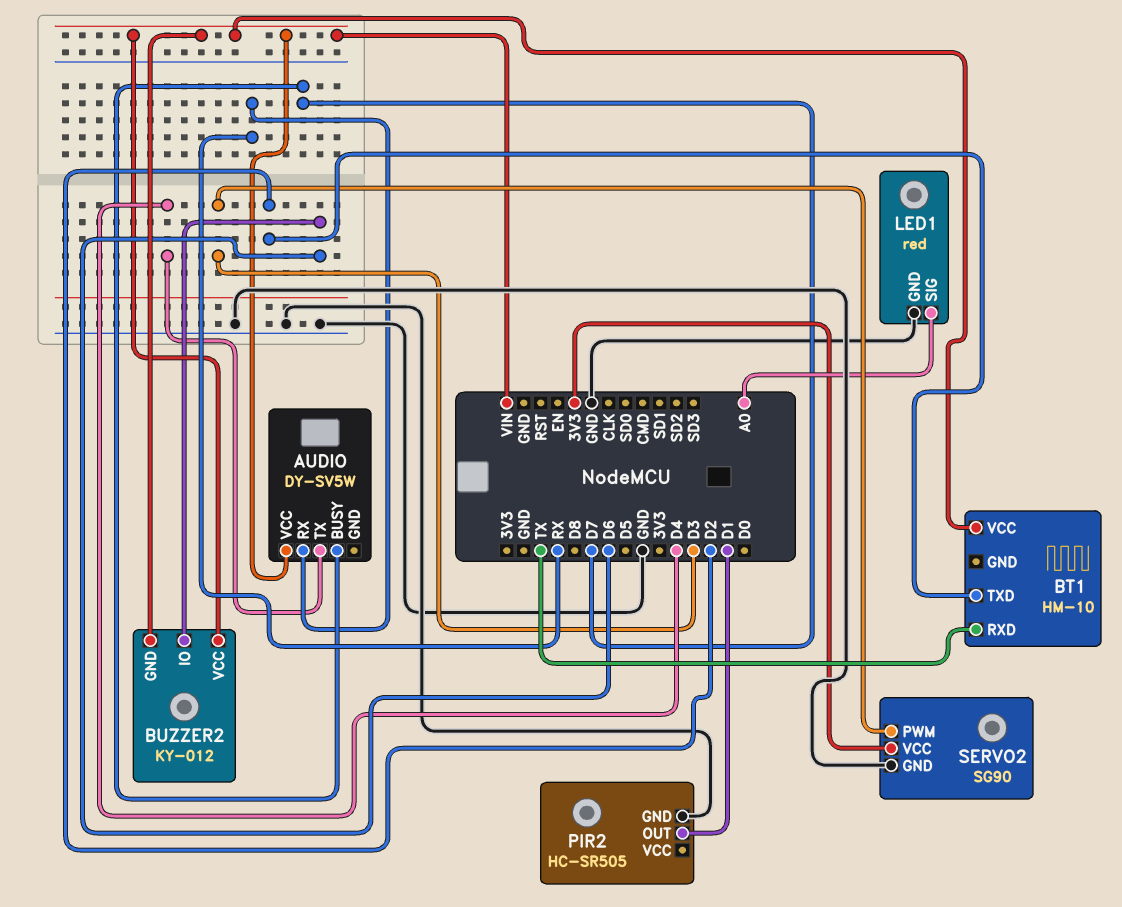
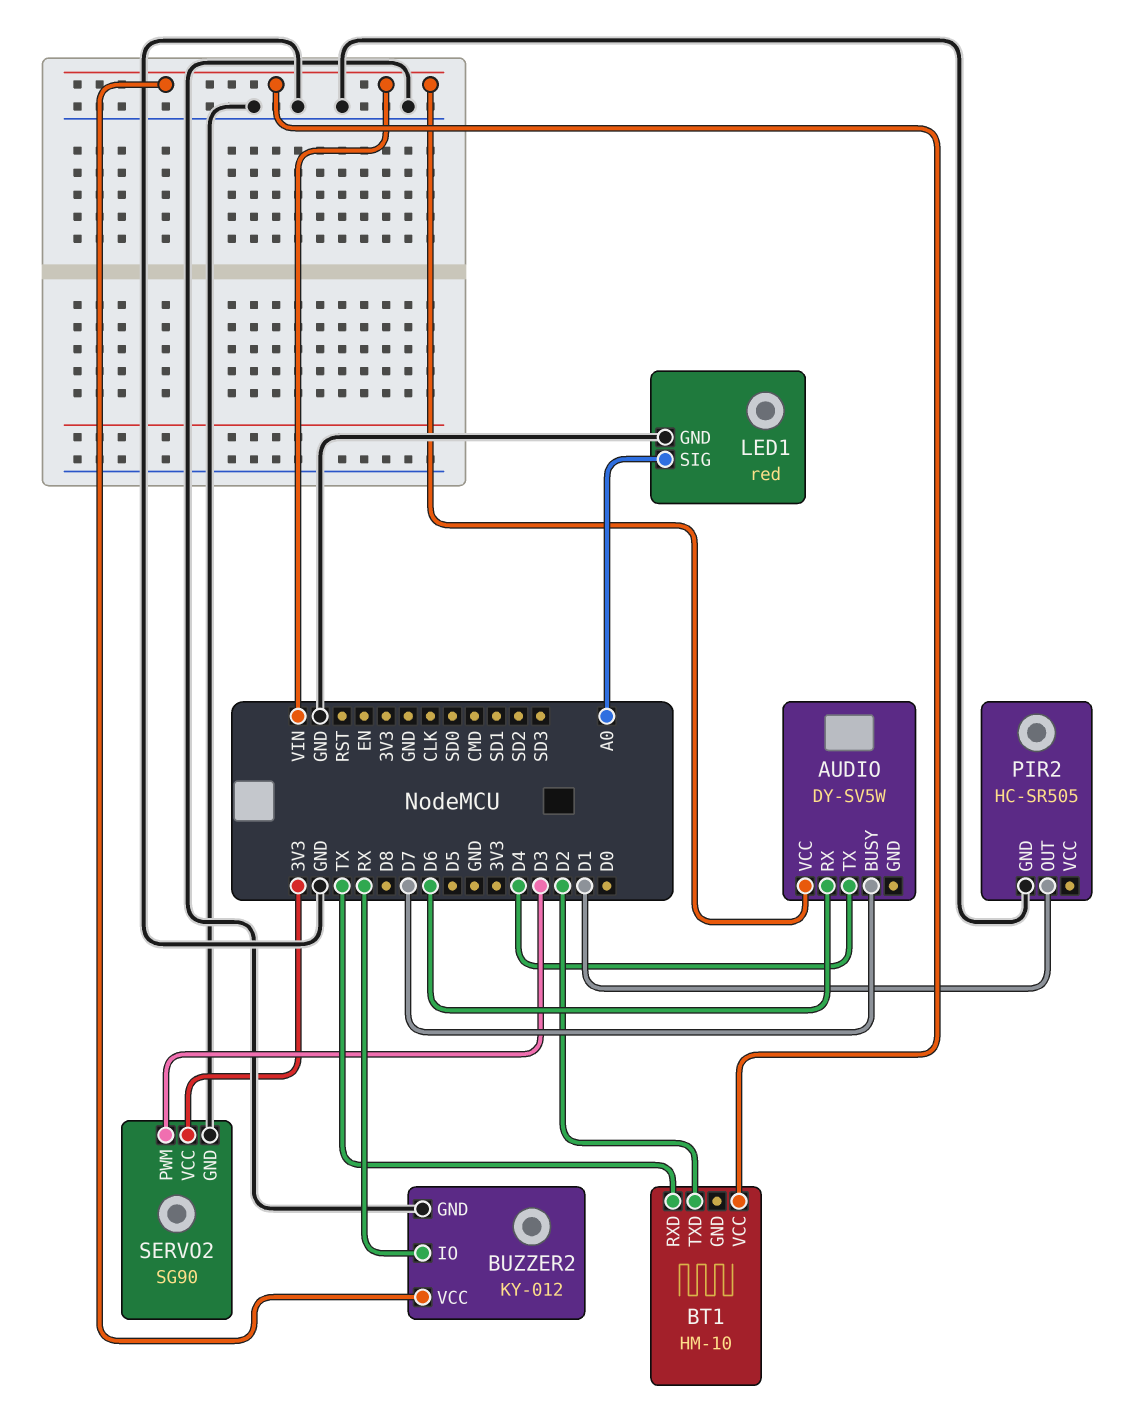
AUDIO pin RX: RX -> D6
BUZZER2 pin GND: VIN -> GND
BUZZER2 pin IO: D6 -> RX

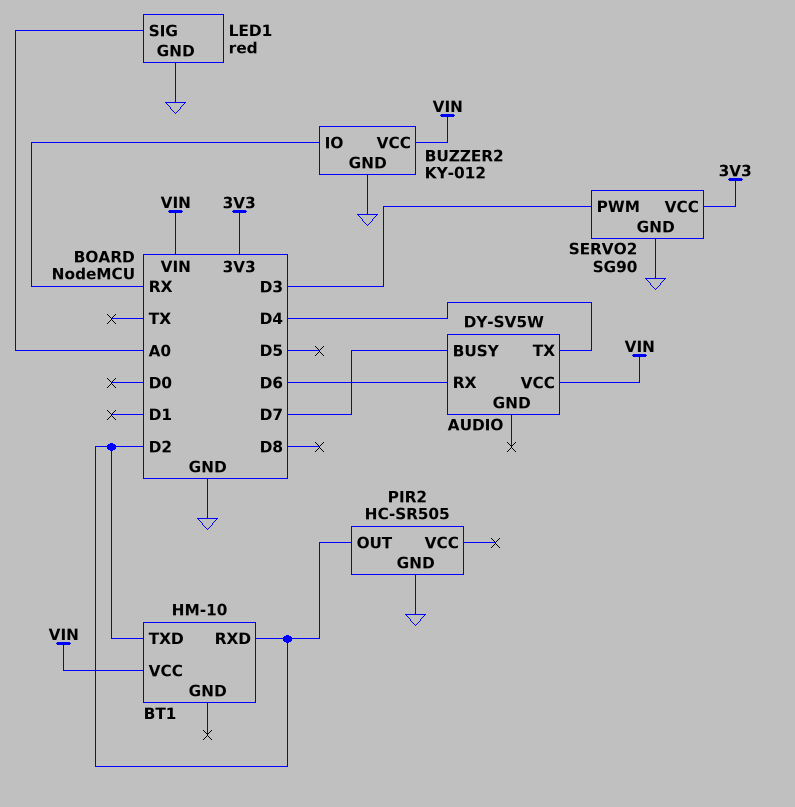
BT1 pin RXD: TX -> D2
PIR2 pin OUT: D1 -> D2

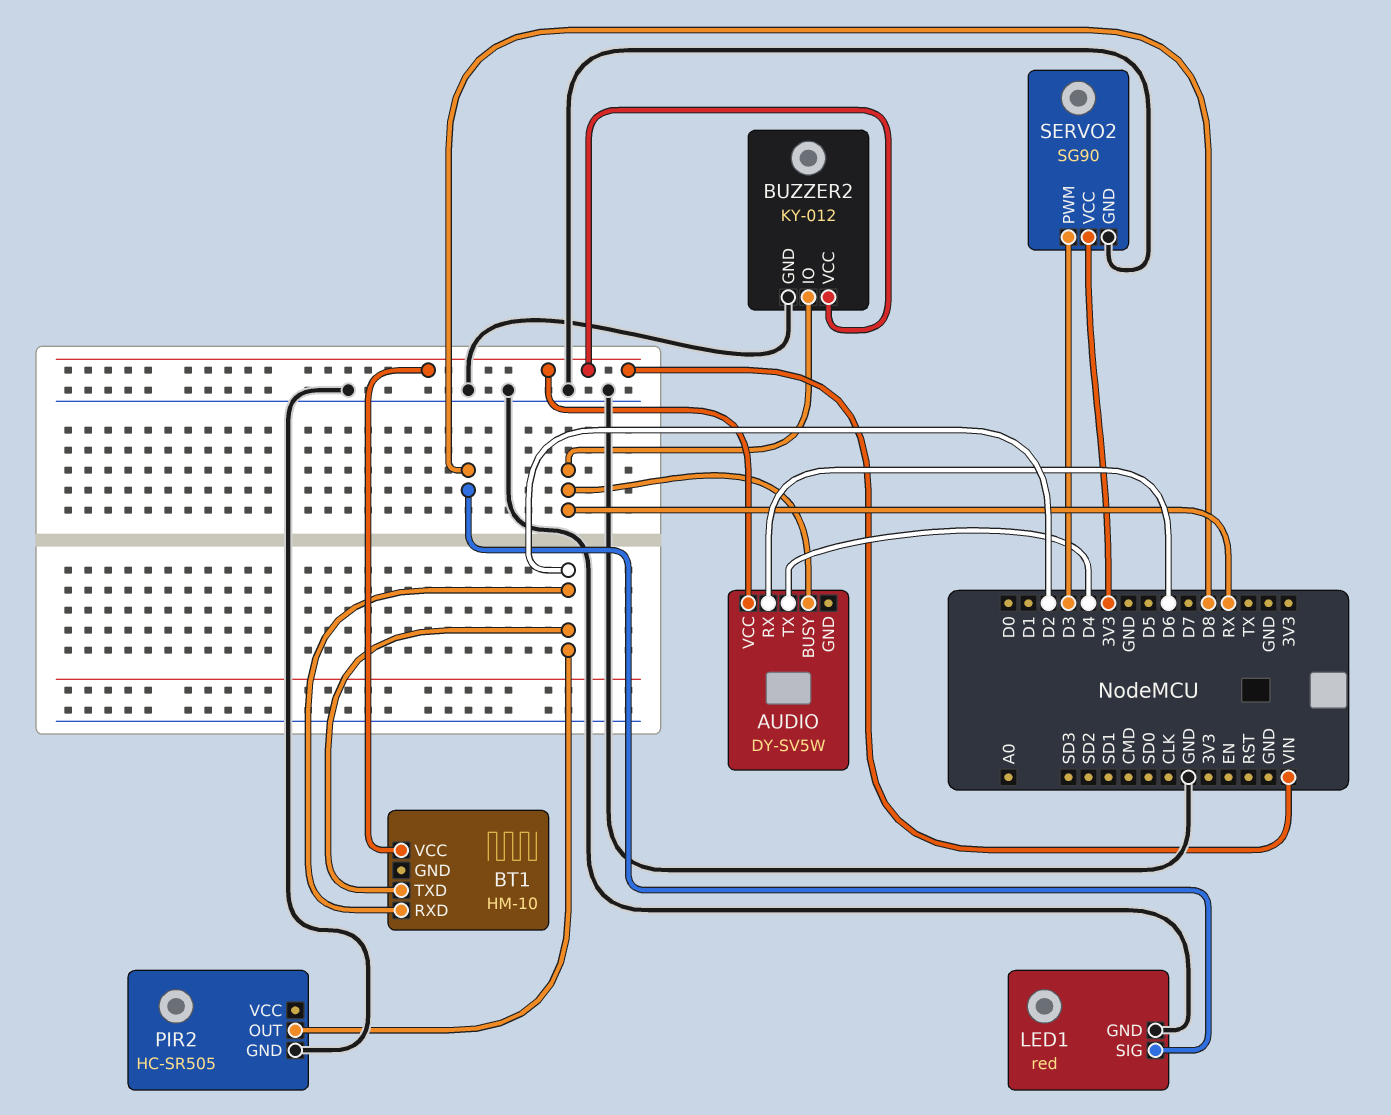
AUDIO pin BUSY: D7 -> RX
LED1 pin SIG: A0 -> D8

